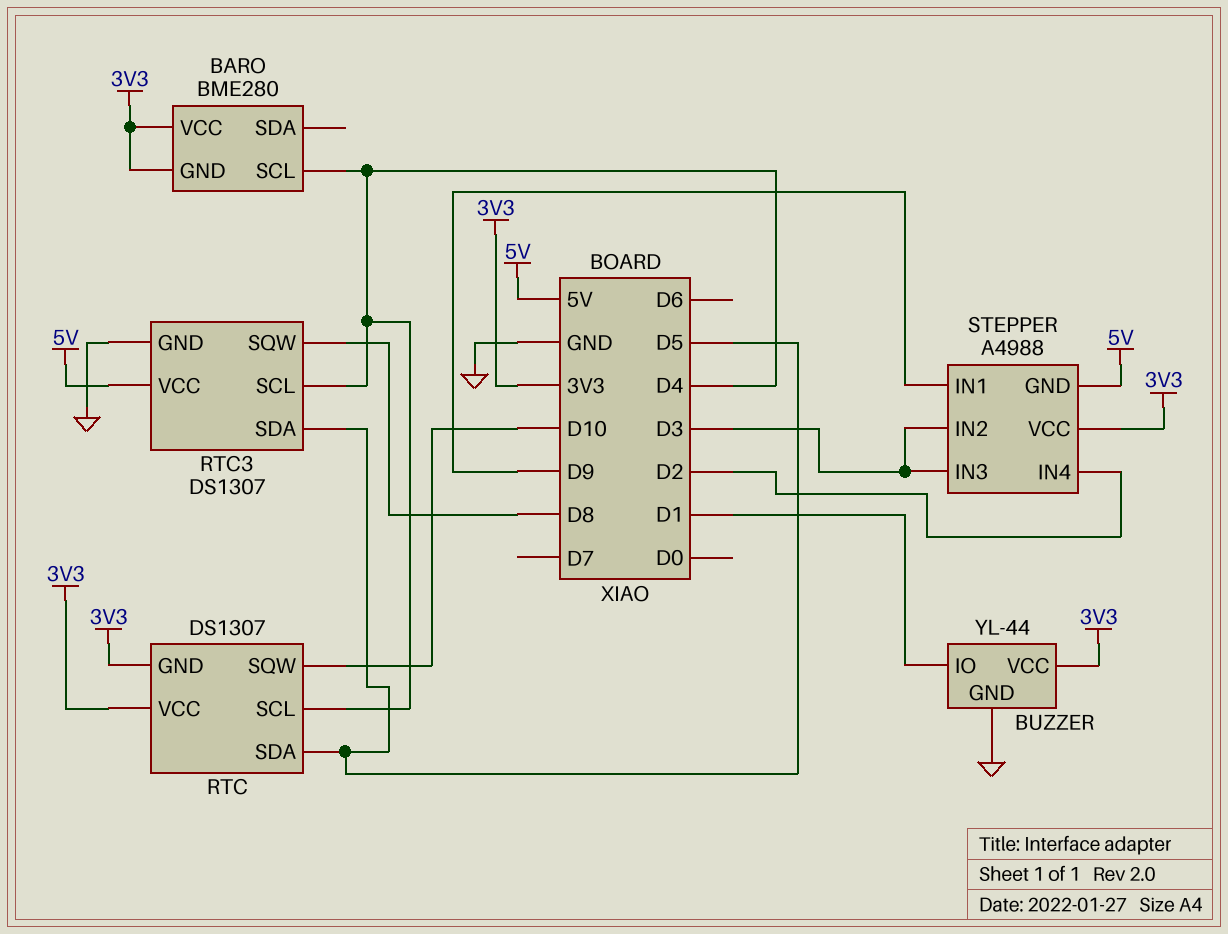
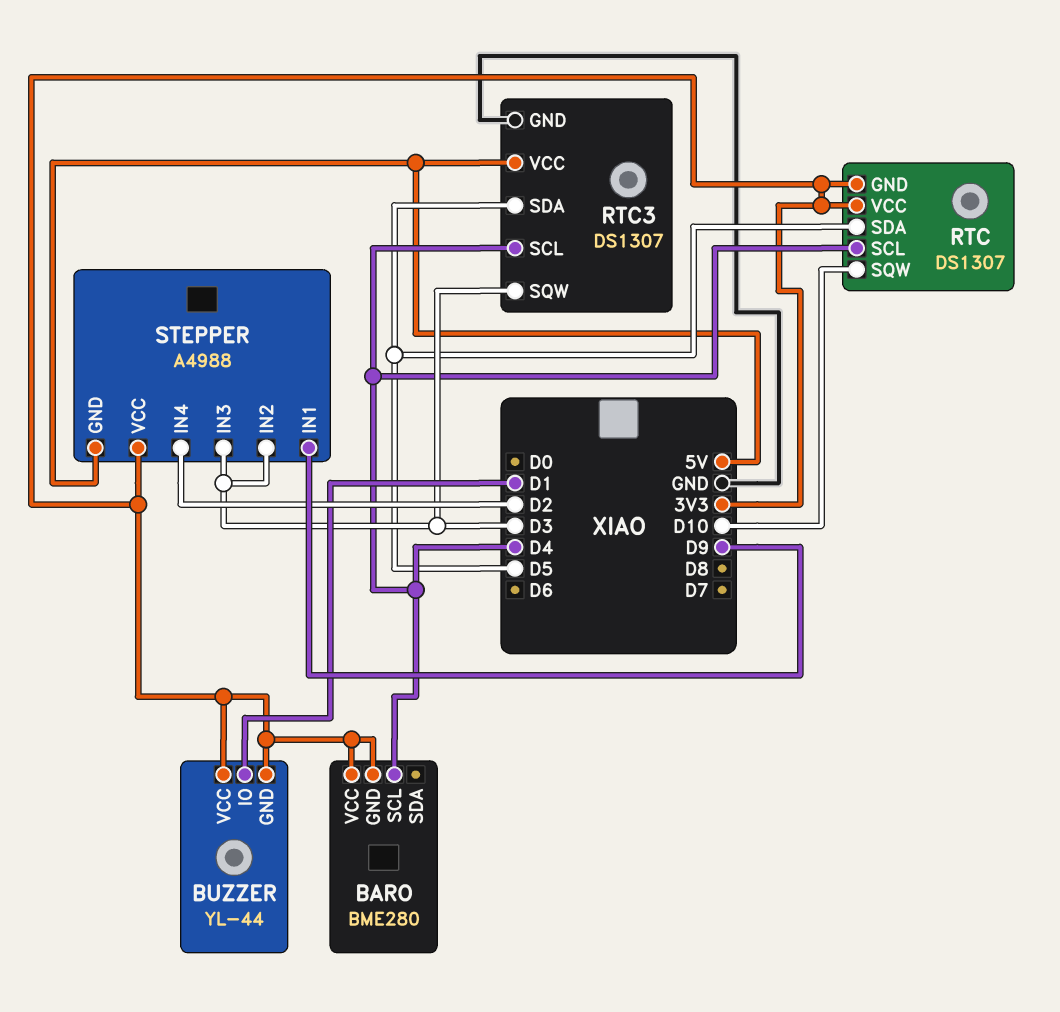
BUZZER pin GND: GND -> 3V3
RTC3 pin SQW: D8 -> D3

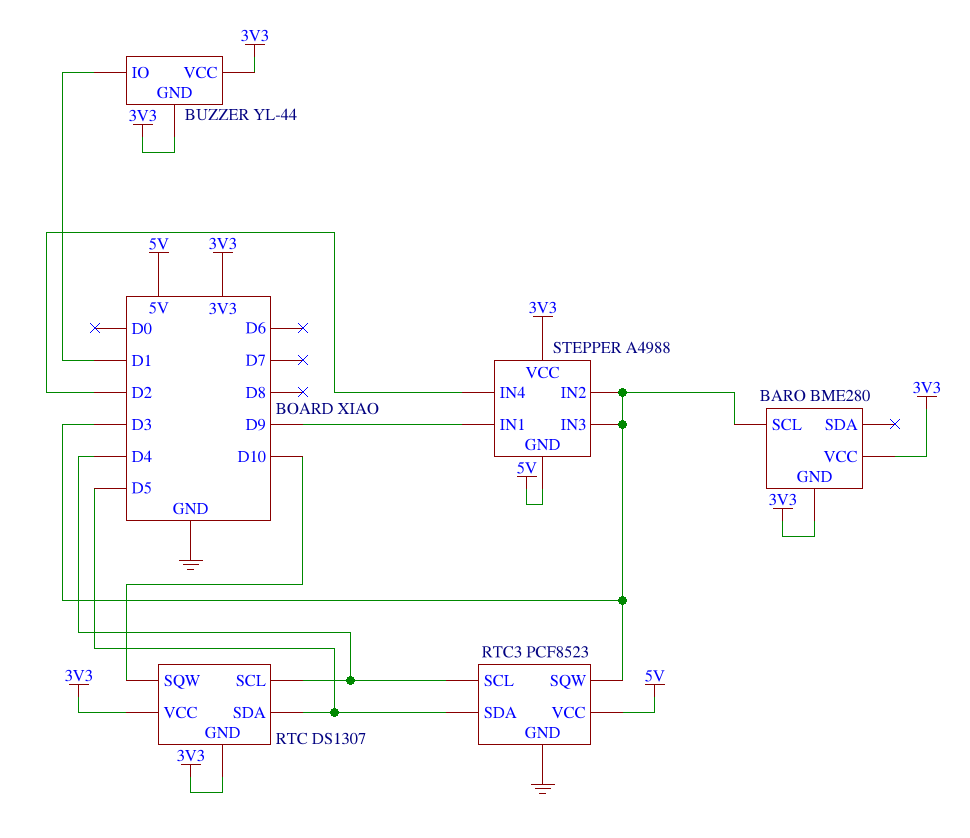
BARO pin SCL: D4 -> D3
RTC3: DS1307 -> PCF8523

